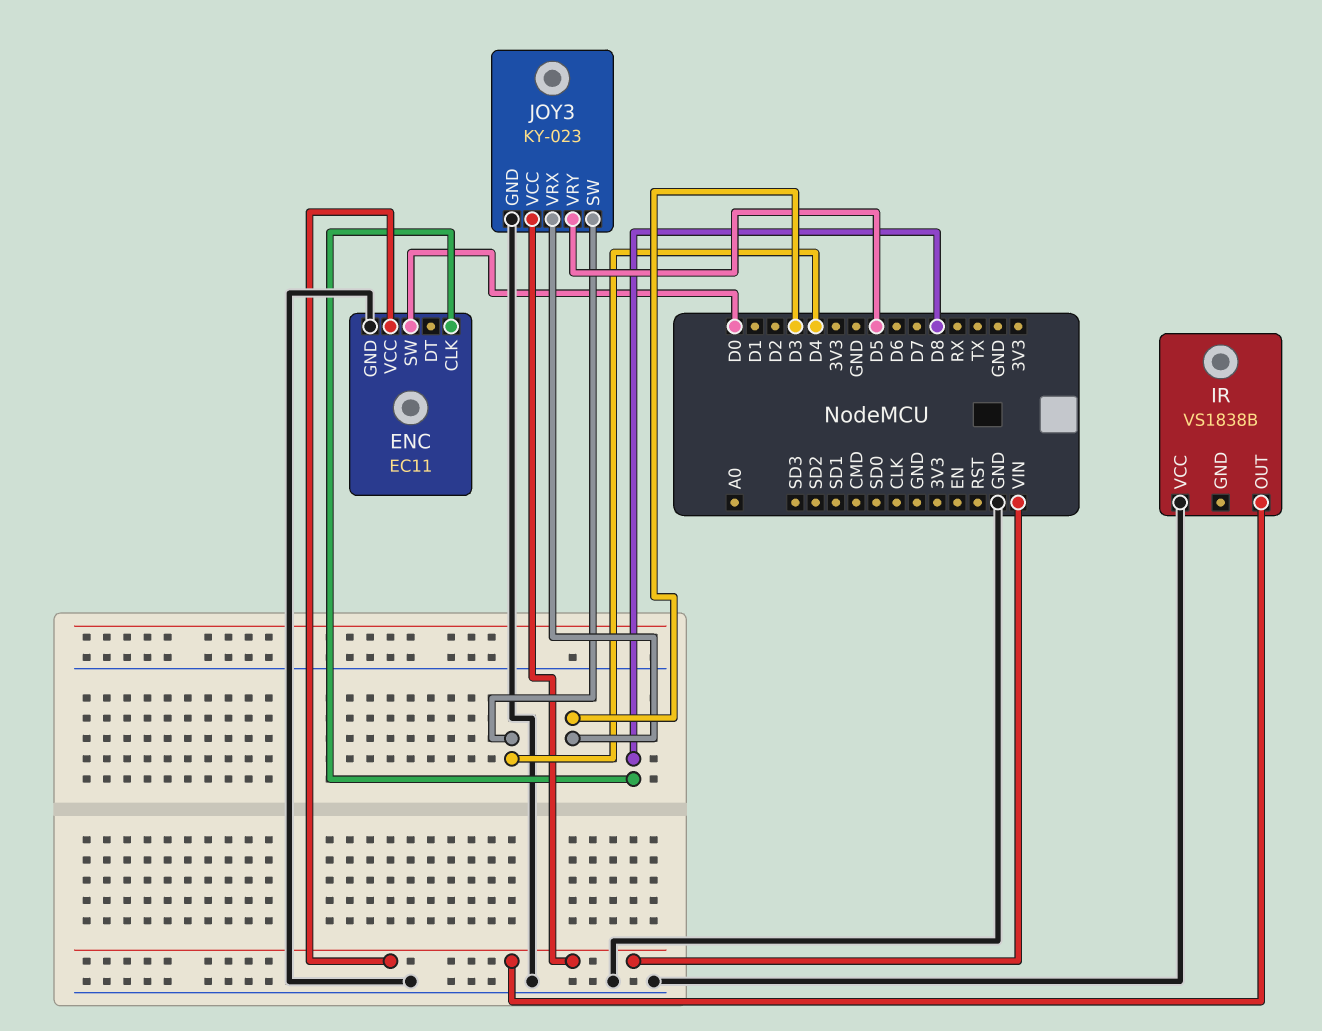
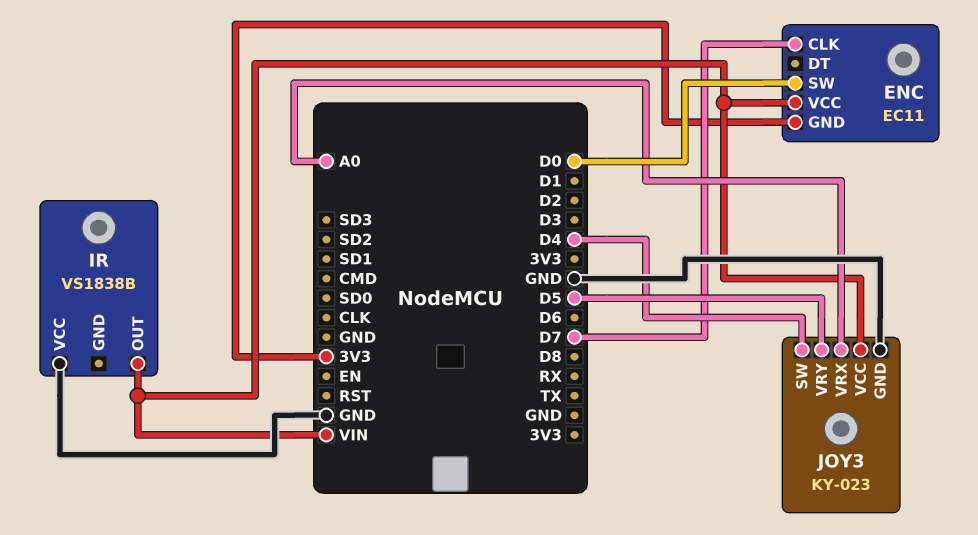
ENC pin CLK: D8 -> D7
ENC pin GND: GND -> 3V3
JOY3 pin VRX: D3 -> A0

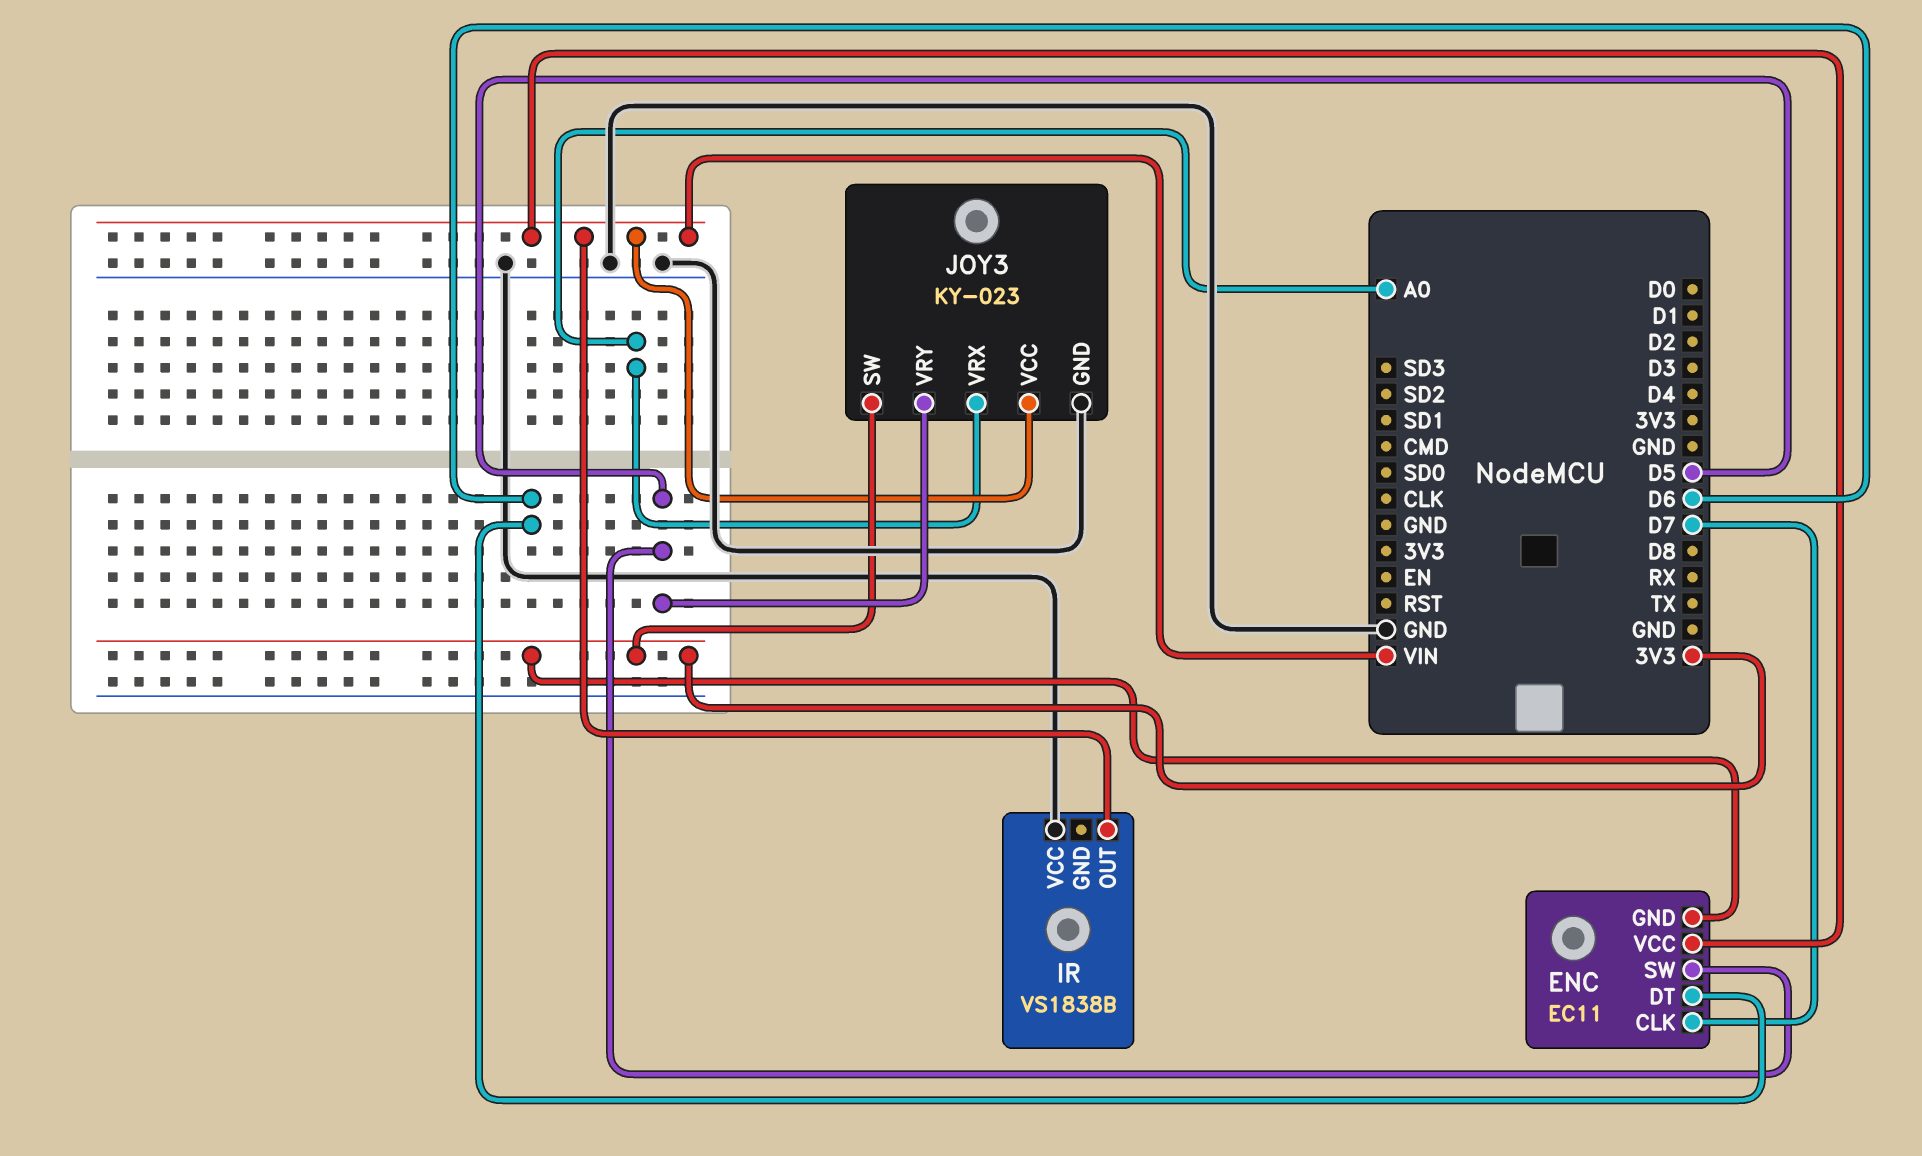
ENC pin DT: none -> D6
ENC pin SW: D0 -> D5
JOY3 pin SW: D4 -> 3V3

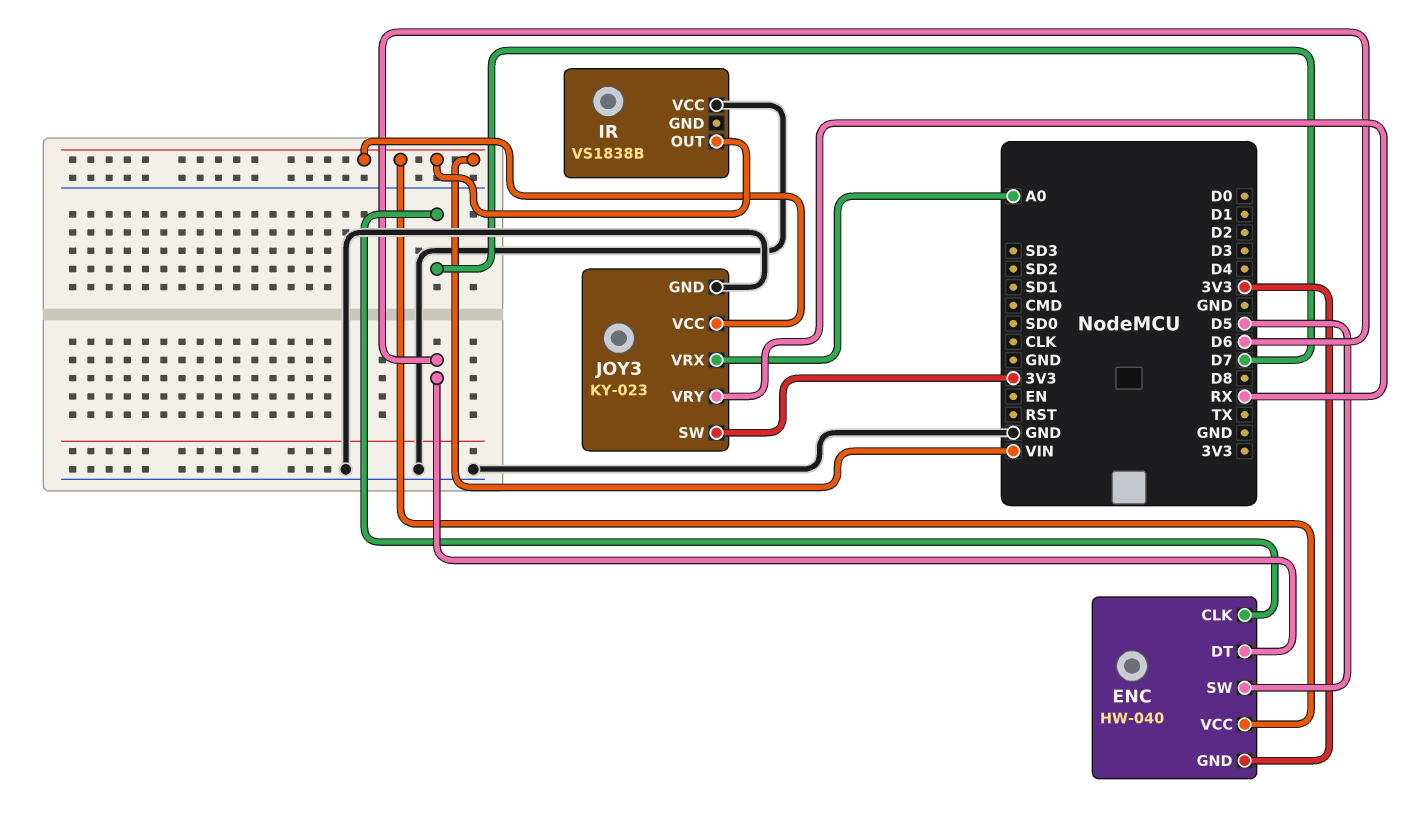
ENC: EC11 -> HW-040
JOY3 pin VRY: D5 -> RX

